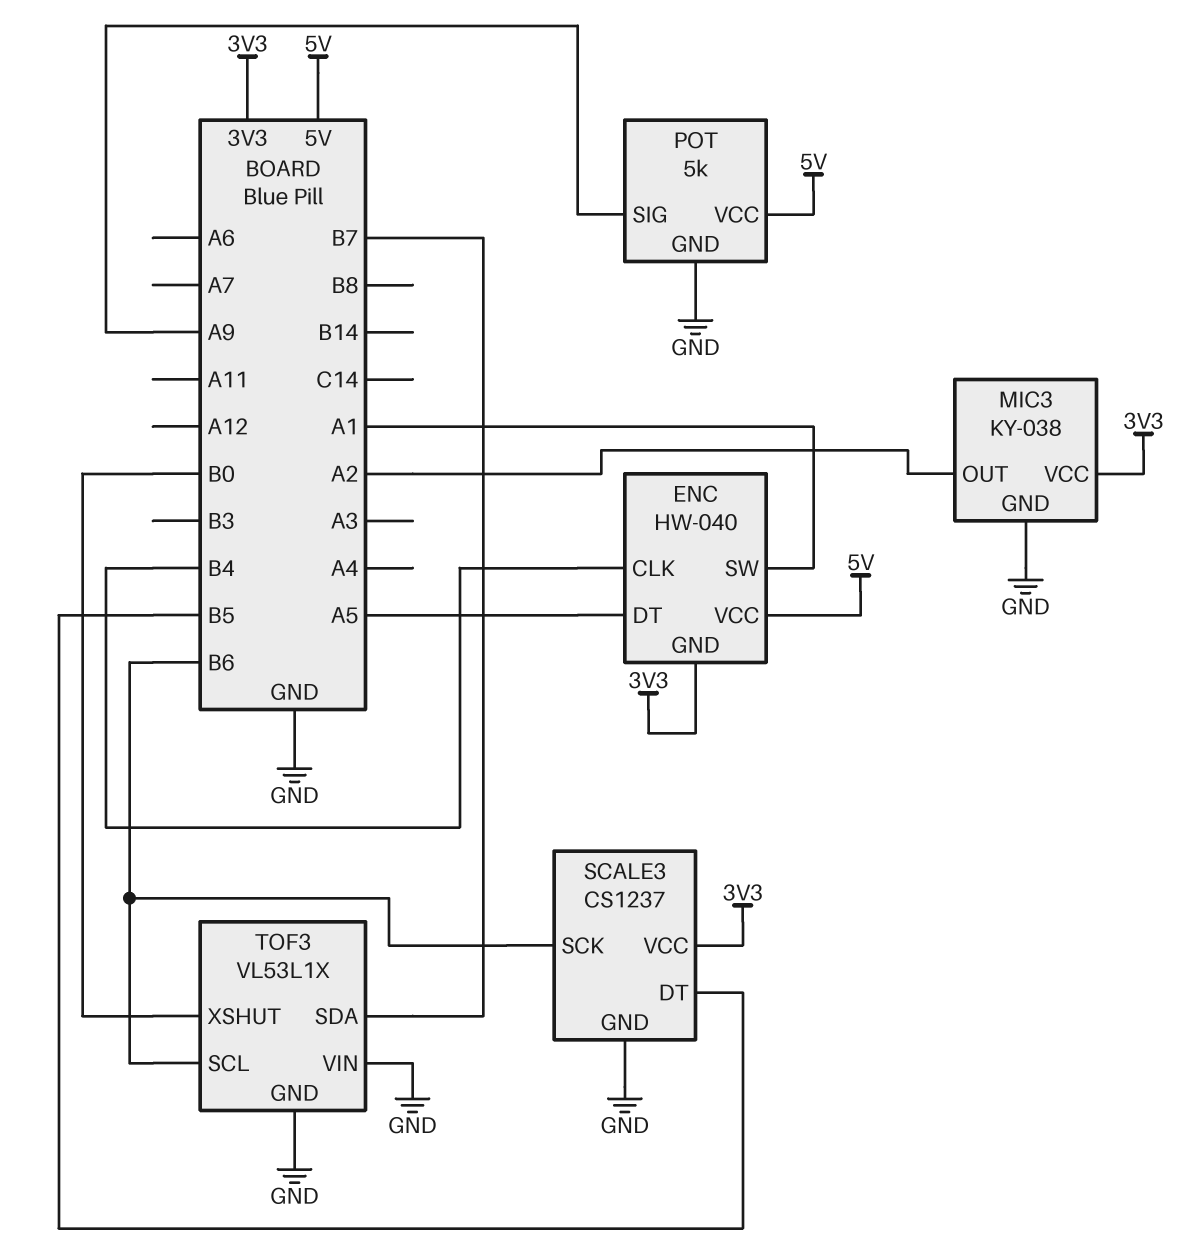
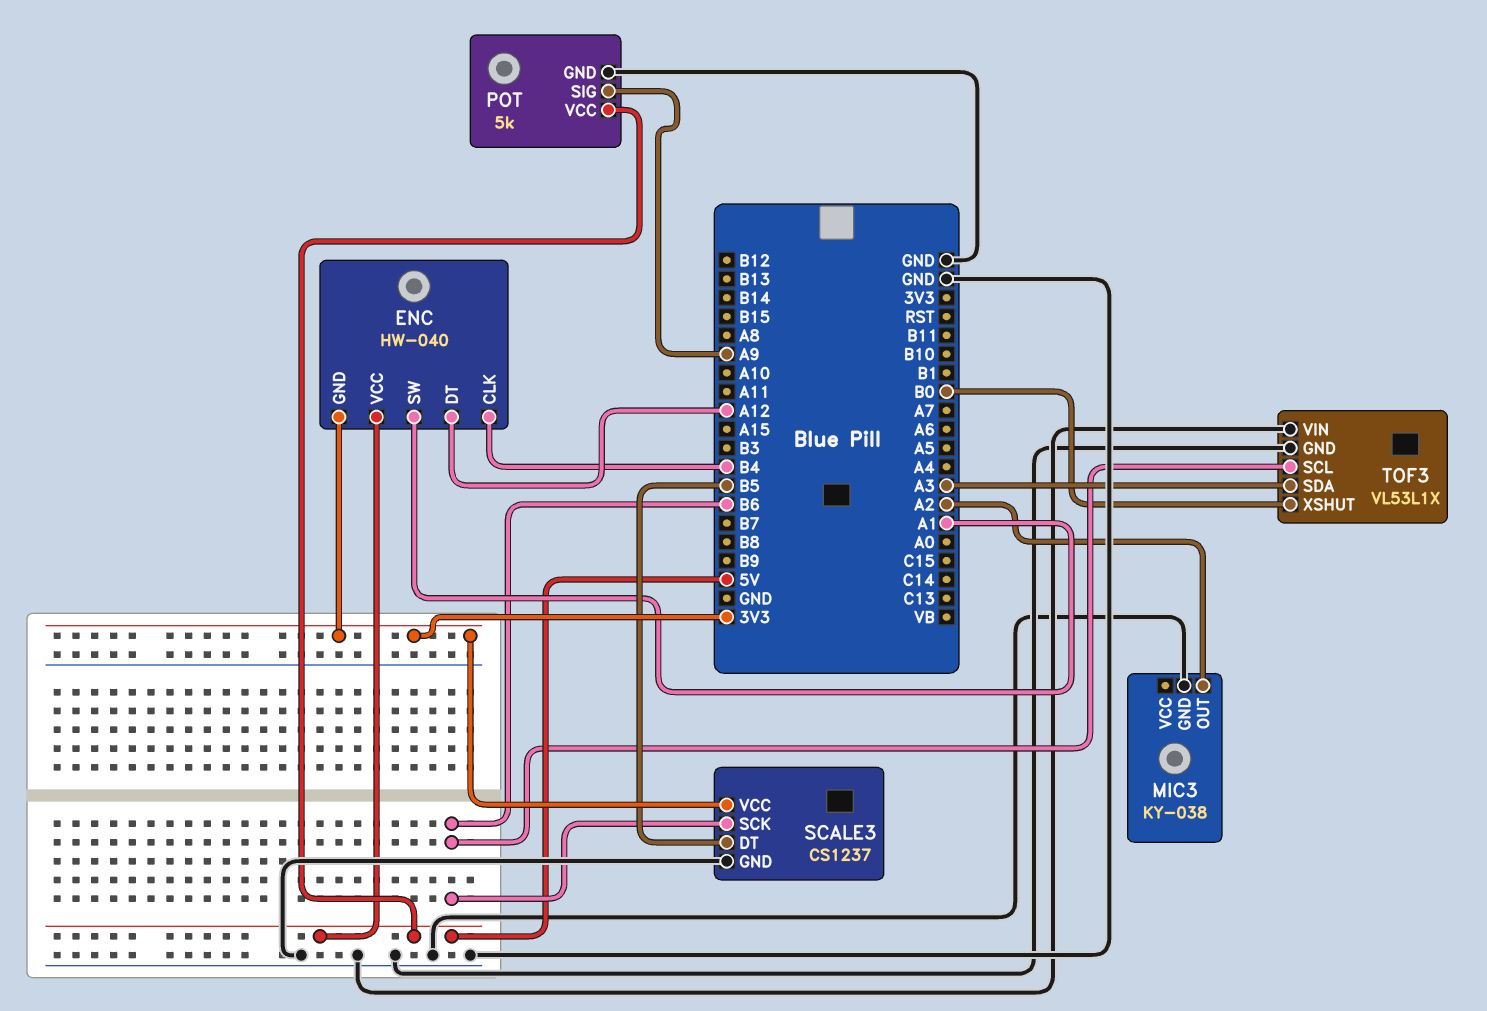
ENC pin DT: A5 -> A12
MIC3 pin VCC: 3V3 -> none
TOF3 pin SDA: B7 -> A3

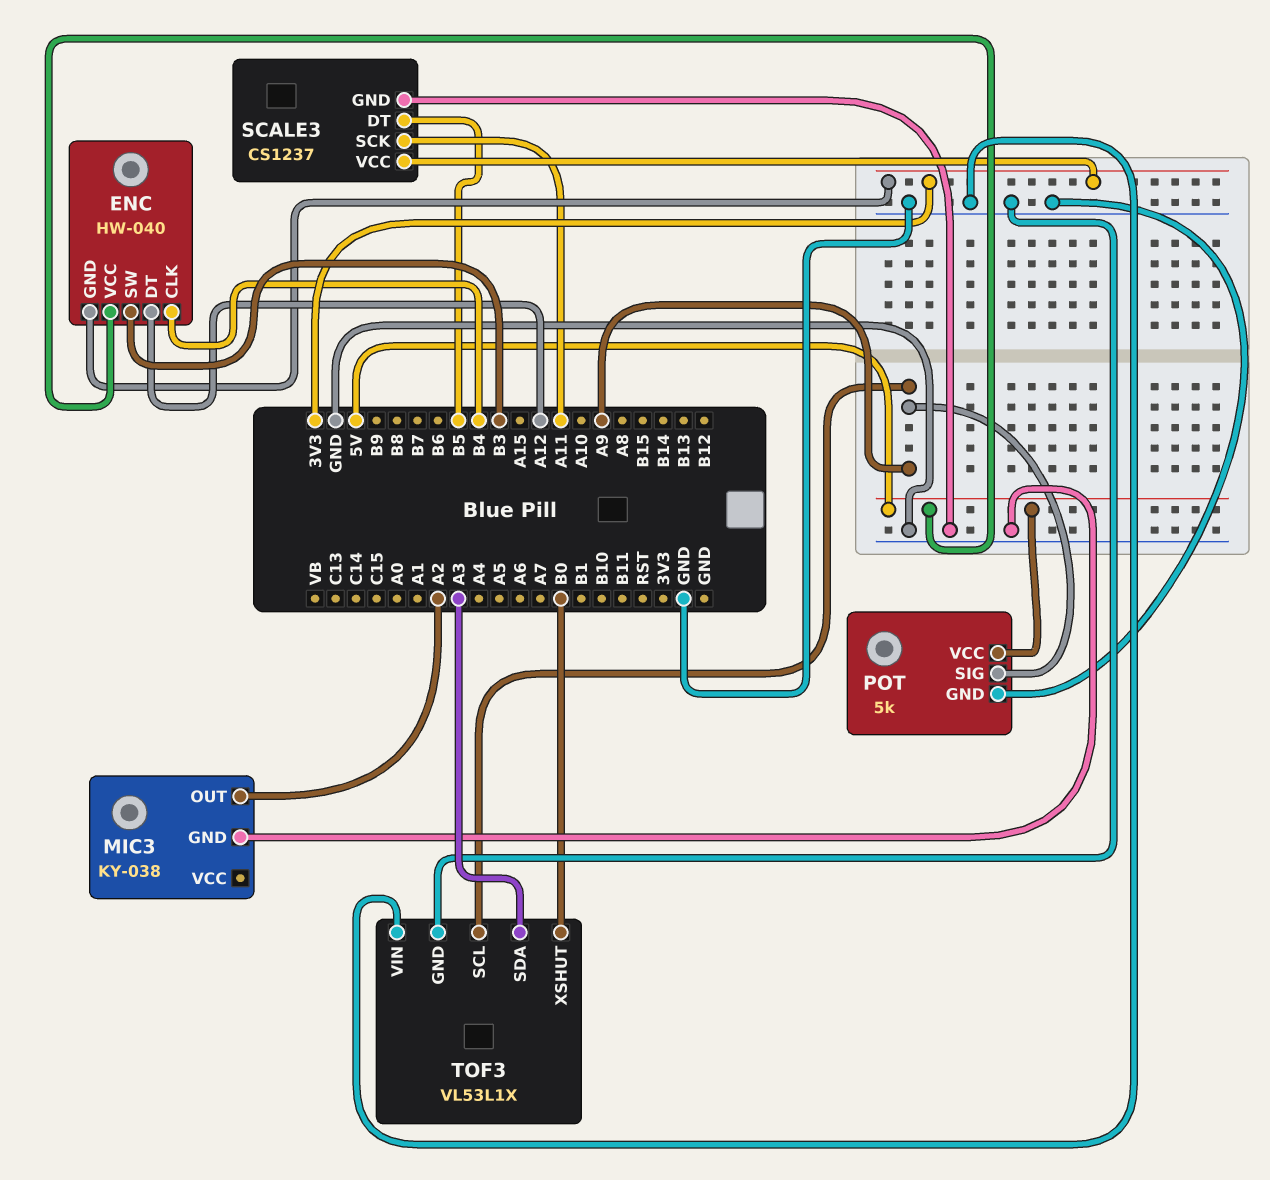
ENC pin SW: A1 -> B3
SCALE3 pin SCK: B6 -> A11
TOF3 pin SCL: B6 -> A9

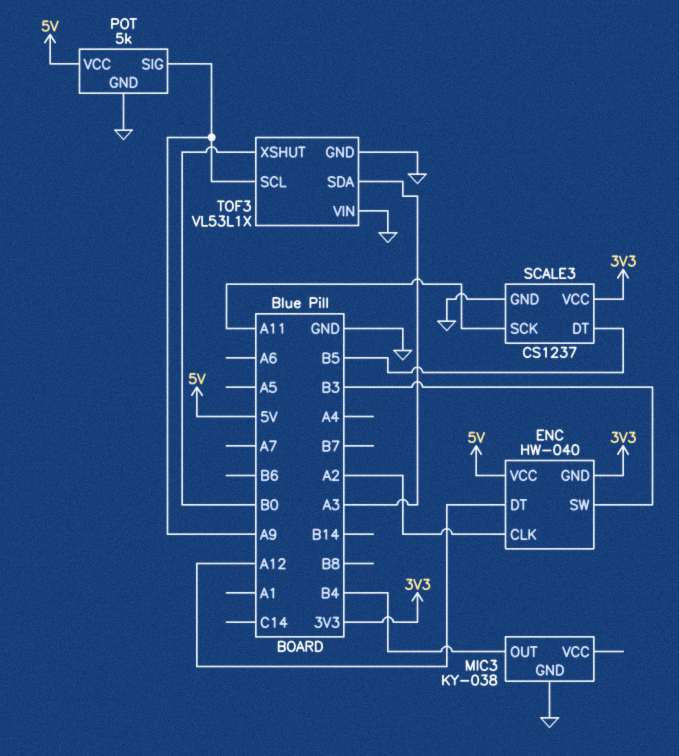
ENC pin CLK: B4 -> A2
MIC3 pin OUT: A2 -> B4

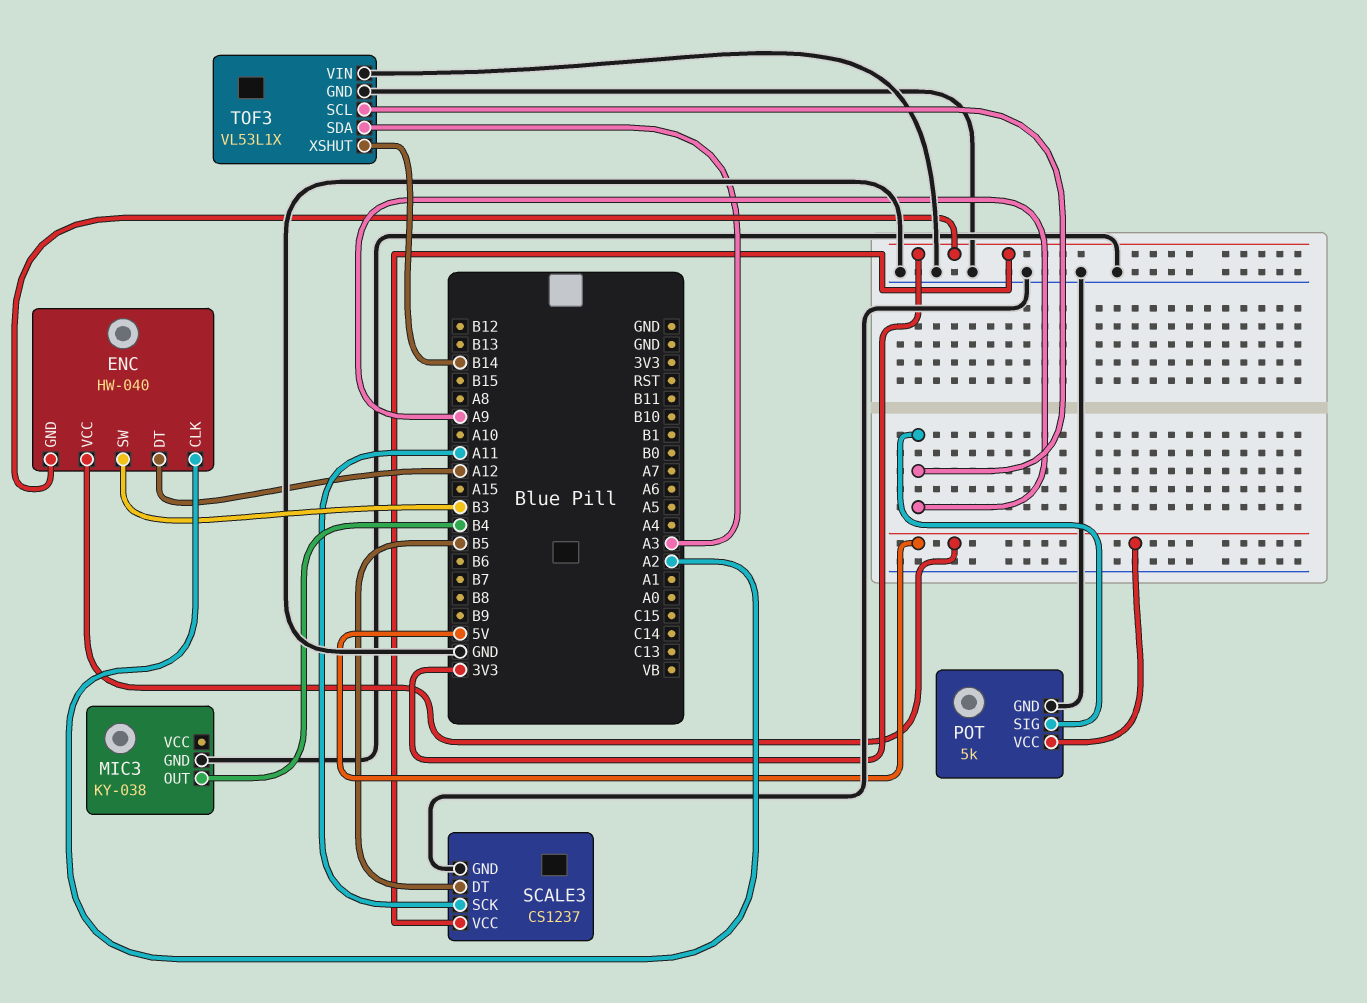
TOF3 pin XSHUT: B0 -> B14

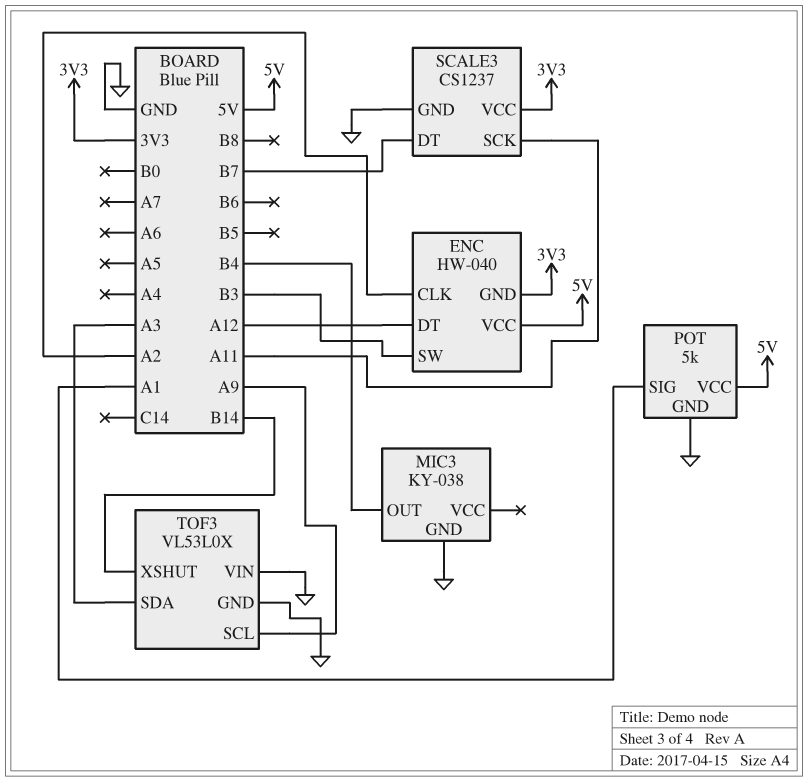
POT pin SIG: A9 -> A1
SCALE3 pin DT: B5 -> B7
TOF3: VL53L1X -> VL53L0X

